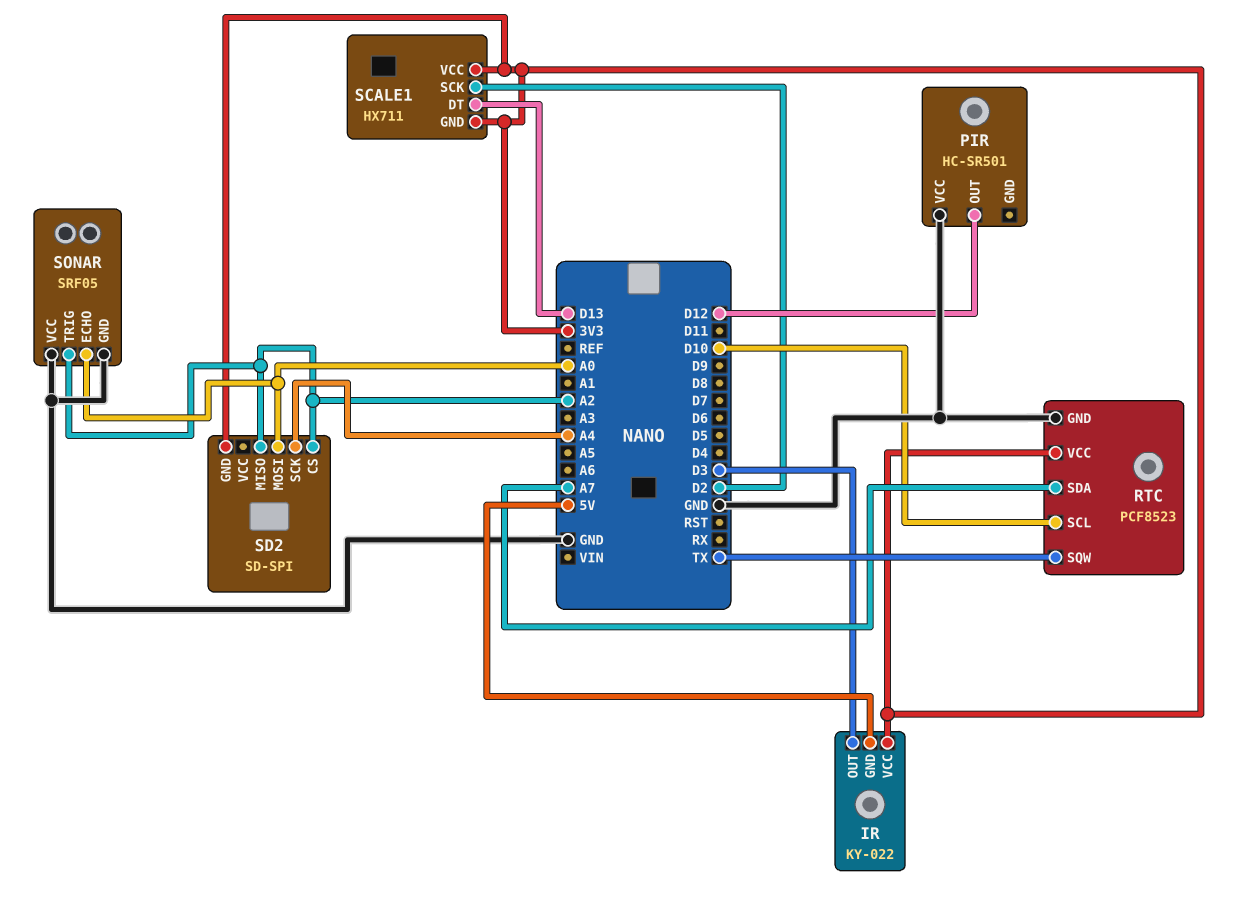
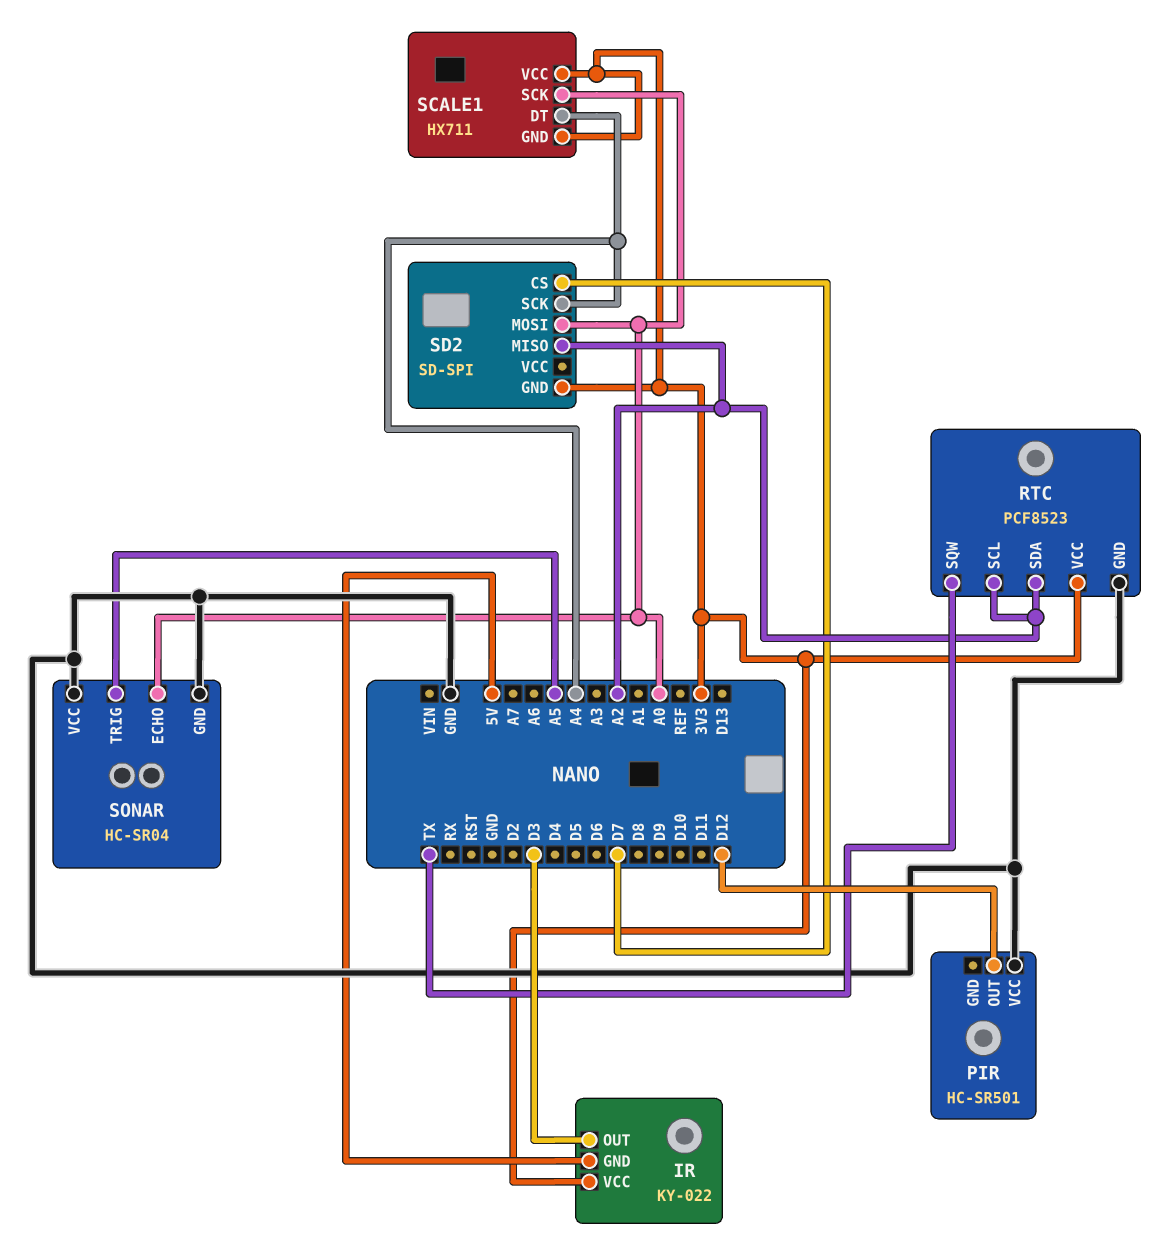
RTC pin SCL: D10 -> A2
RTC pin SDA: A7 -> A2
SCALE1 pin DT: D13 -> A4
SCALE1 pin SCK: D2 -> A0
SD2 pin CS: A2 -> D7
SONAR: SRF05 -> HC-SR04
SONAR pin TRIG: A2 -> A5

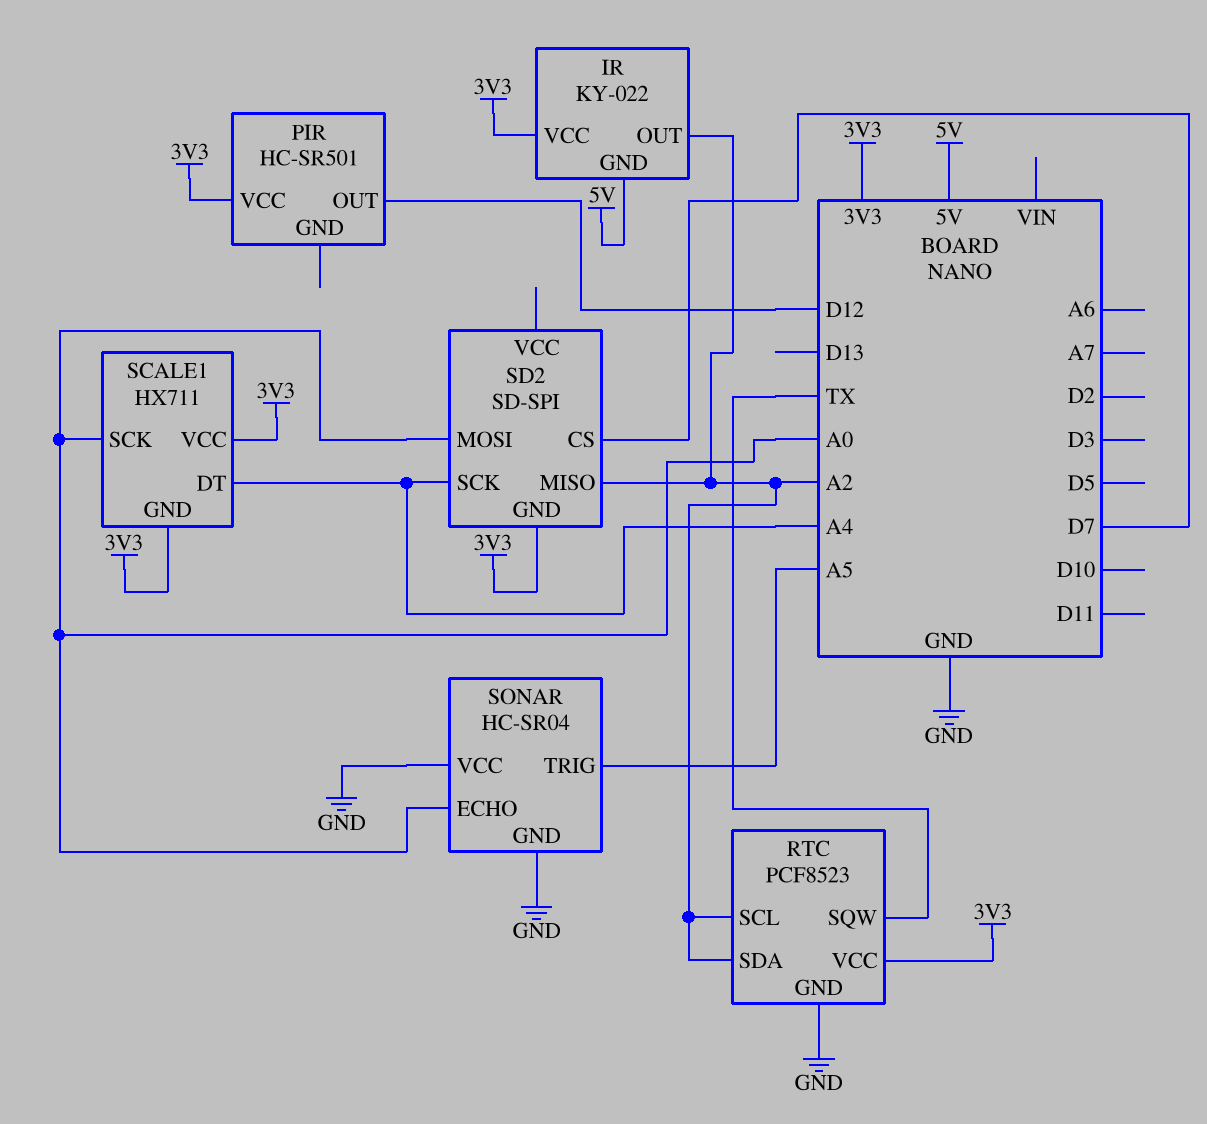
IR pin OUT: D3 -> A2
PIR pin VCC: GND -> 3V3

